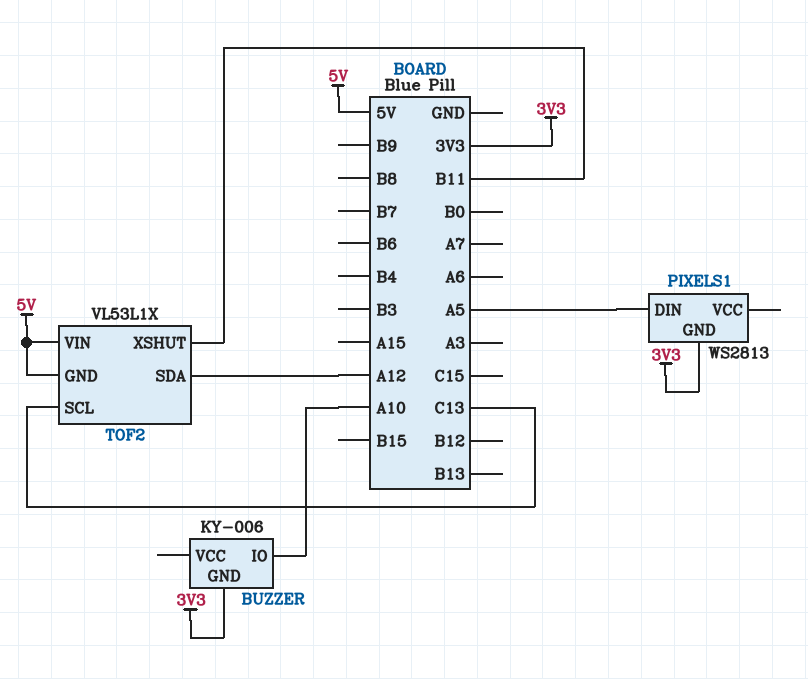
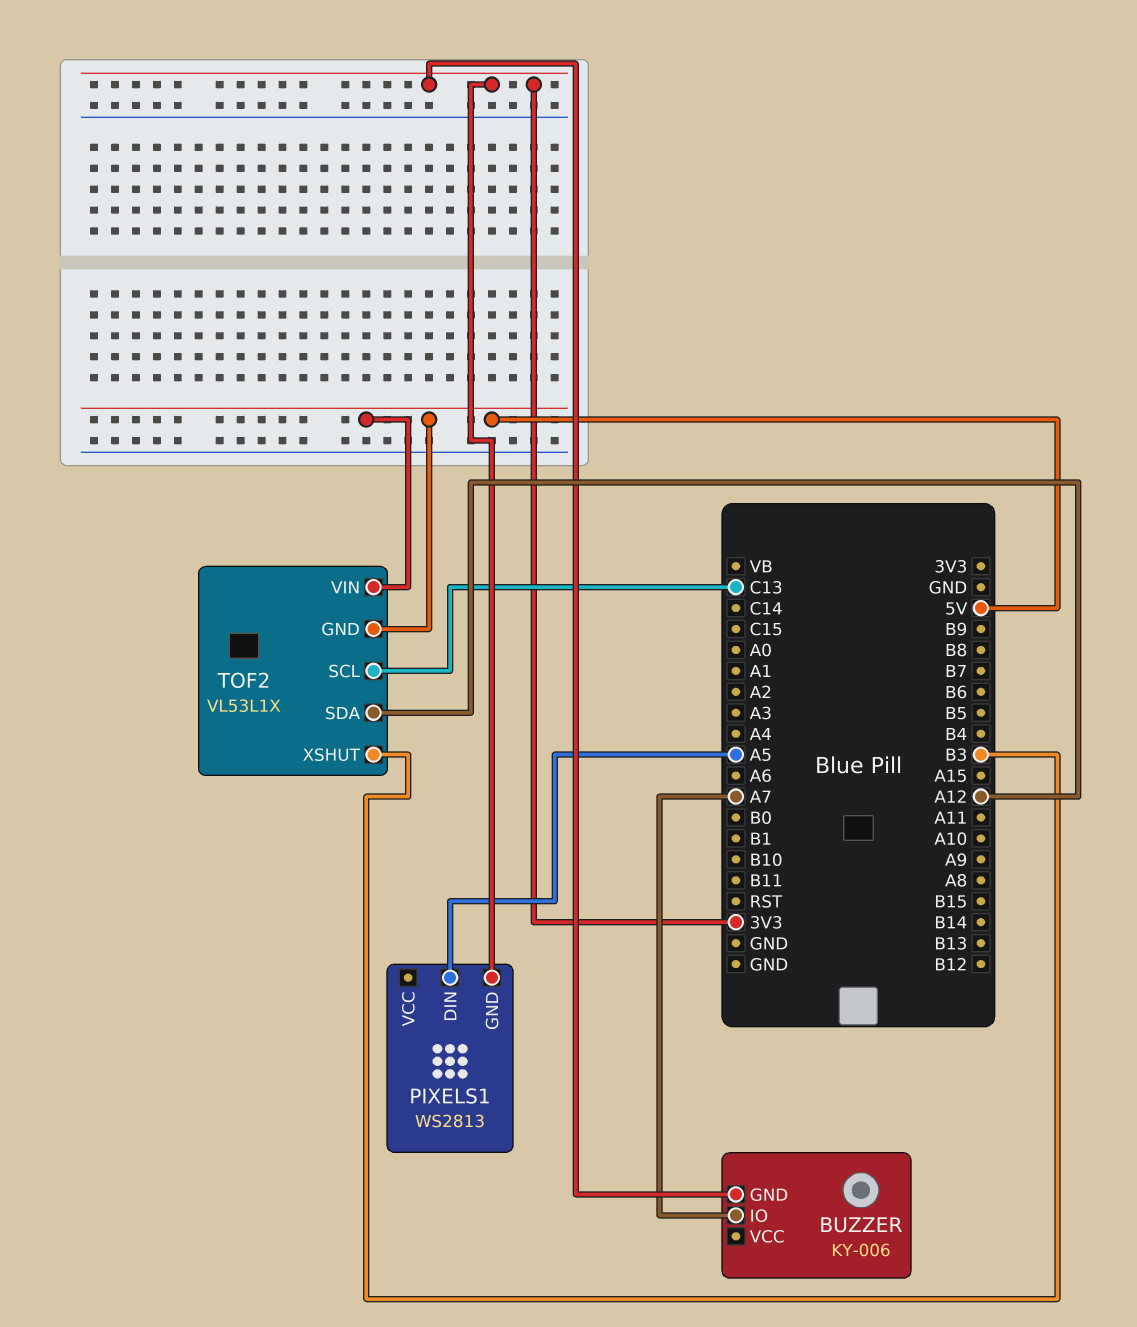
BUZZER pin IO: A10 -> A7
TOF2 pin XSHUT: B11 -> B3

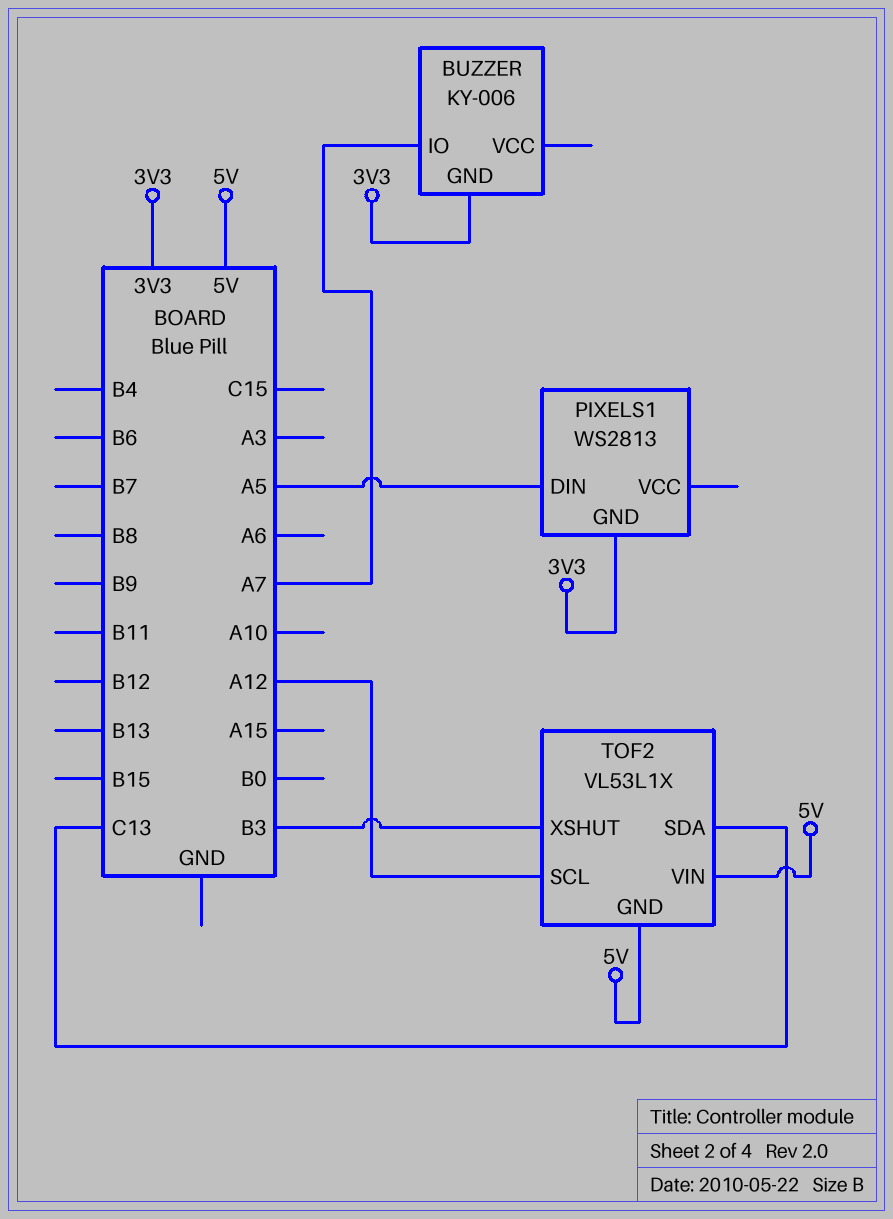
TOF2 pin SCL: C13 -> A12
TOF2 pin SDA: A12 -> C13

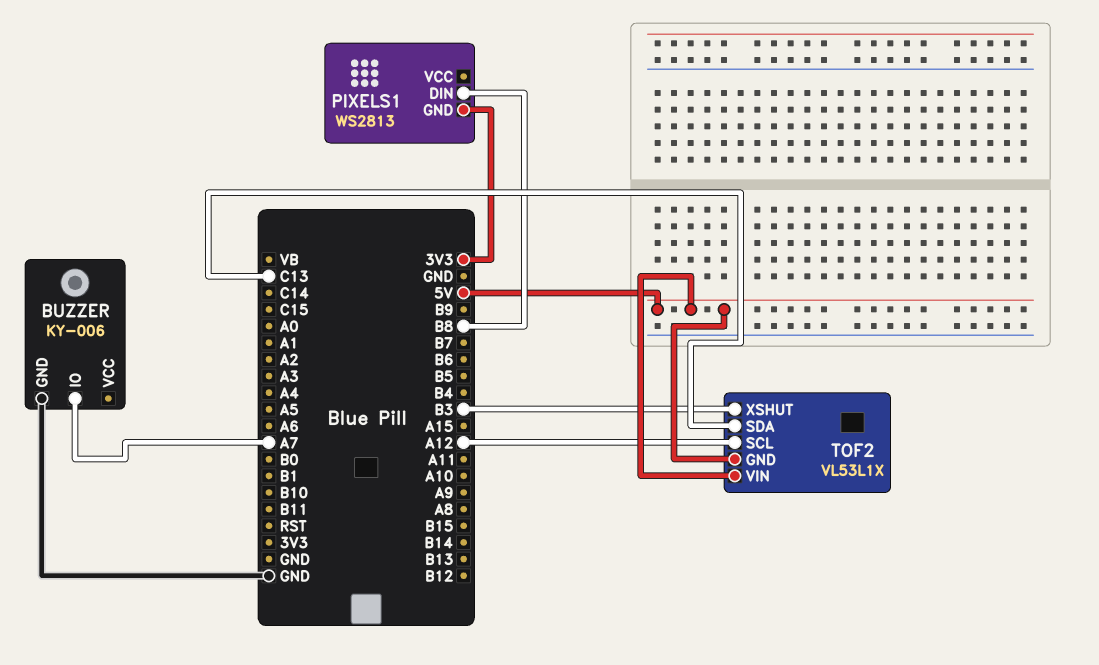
BUZZER pin GND: 3V3 -> GND
PIXELS1 pin DIN: A5 -> B8

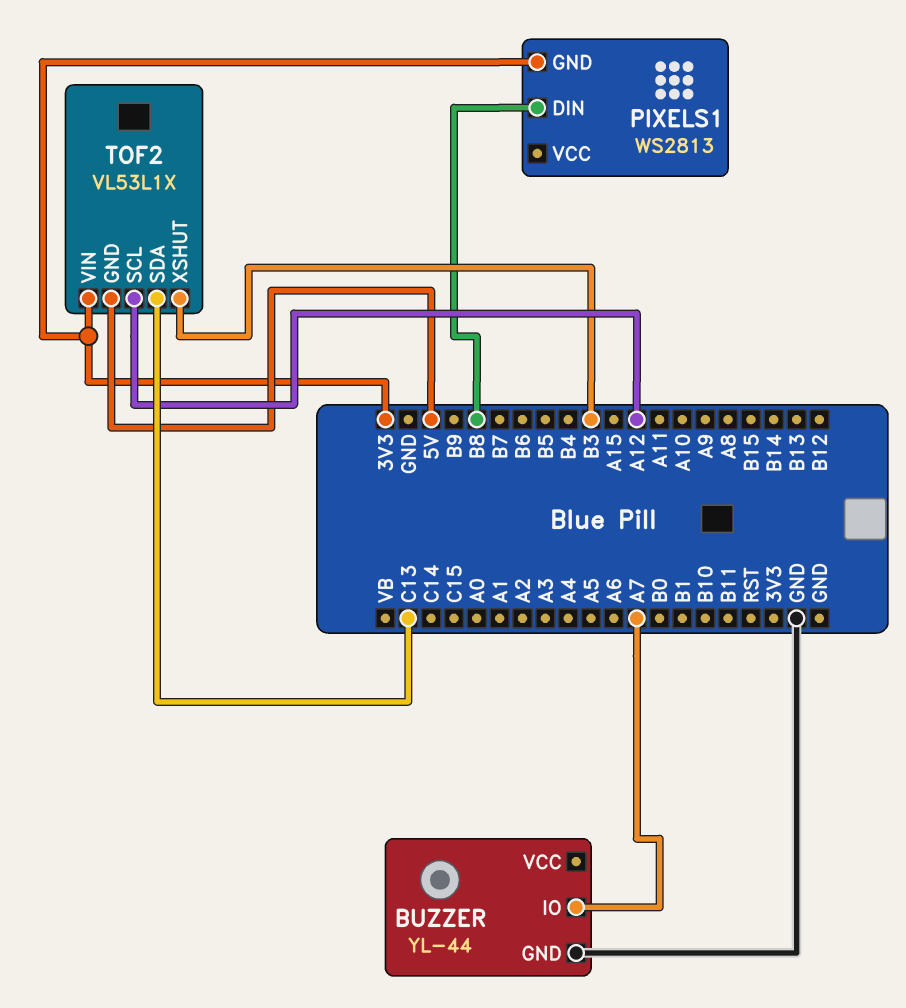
BUZZER: KY-006 -> YL-44
TOF2 pin VIN: 5V -> 3V3

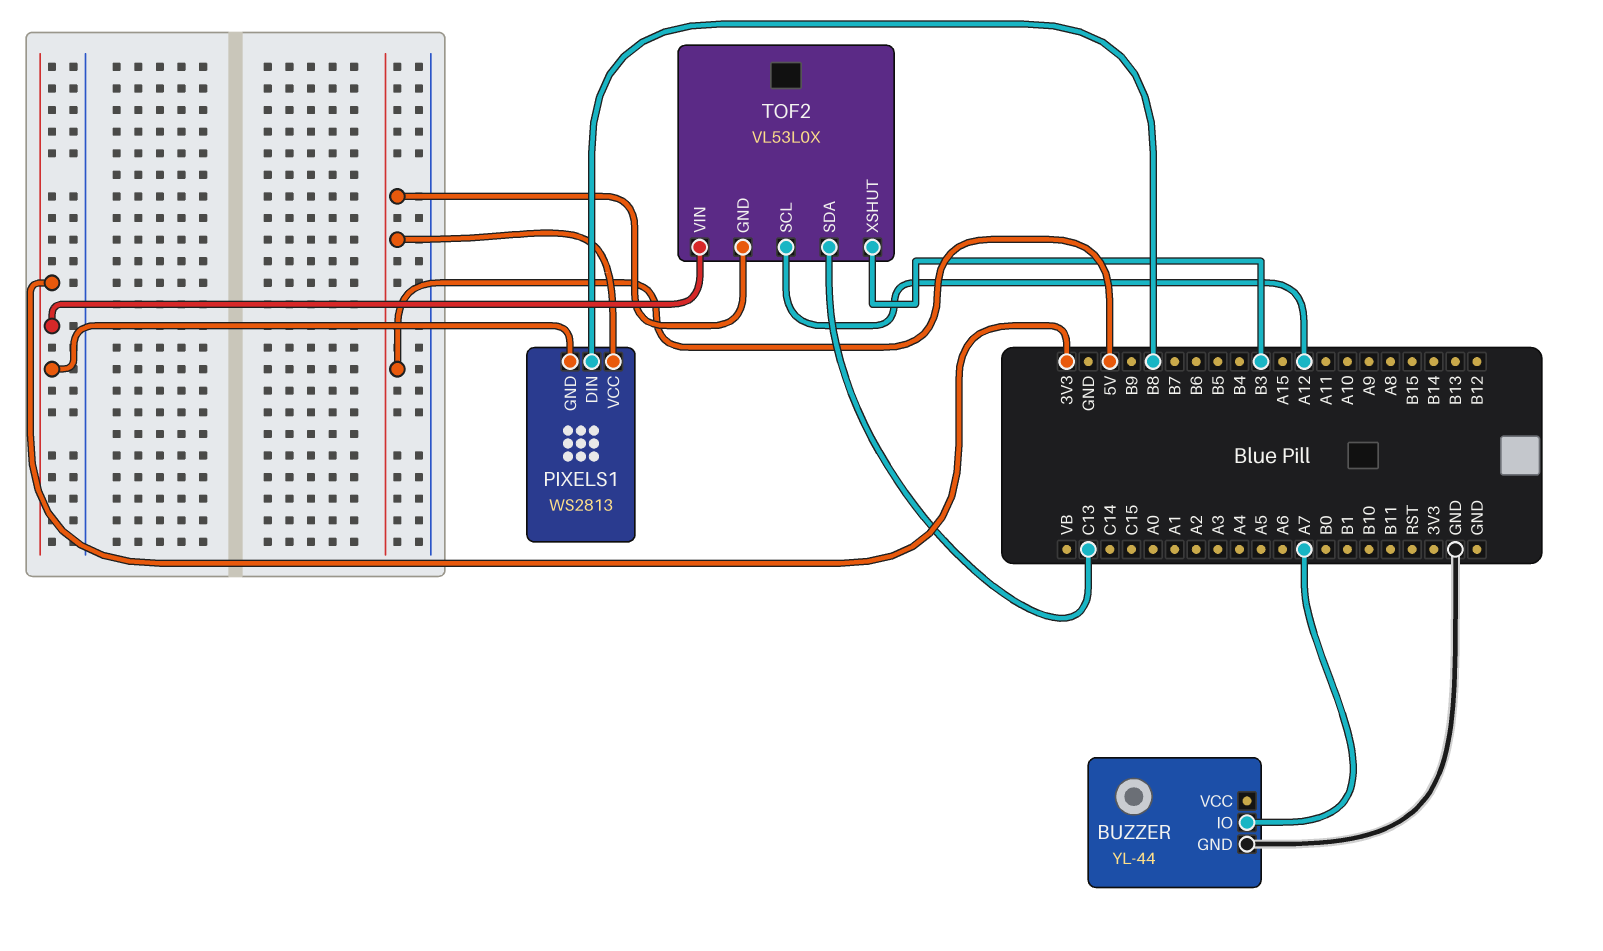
PIXELS1 pin VCC: none -> 5V
TOF2: VL53L1X -> VL53L0X

